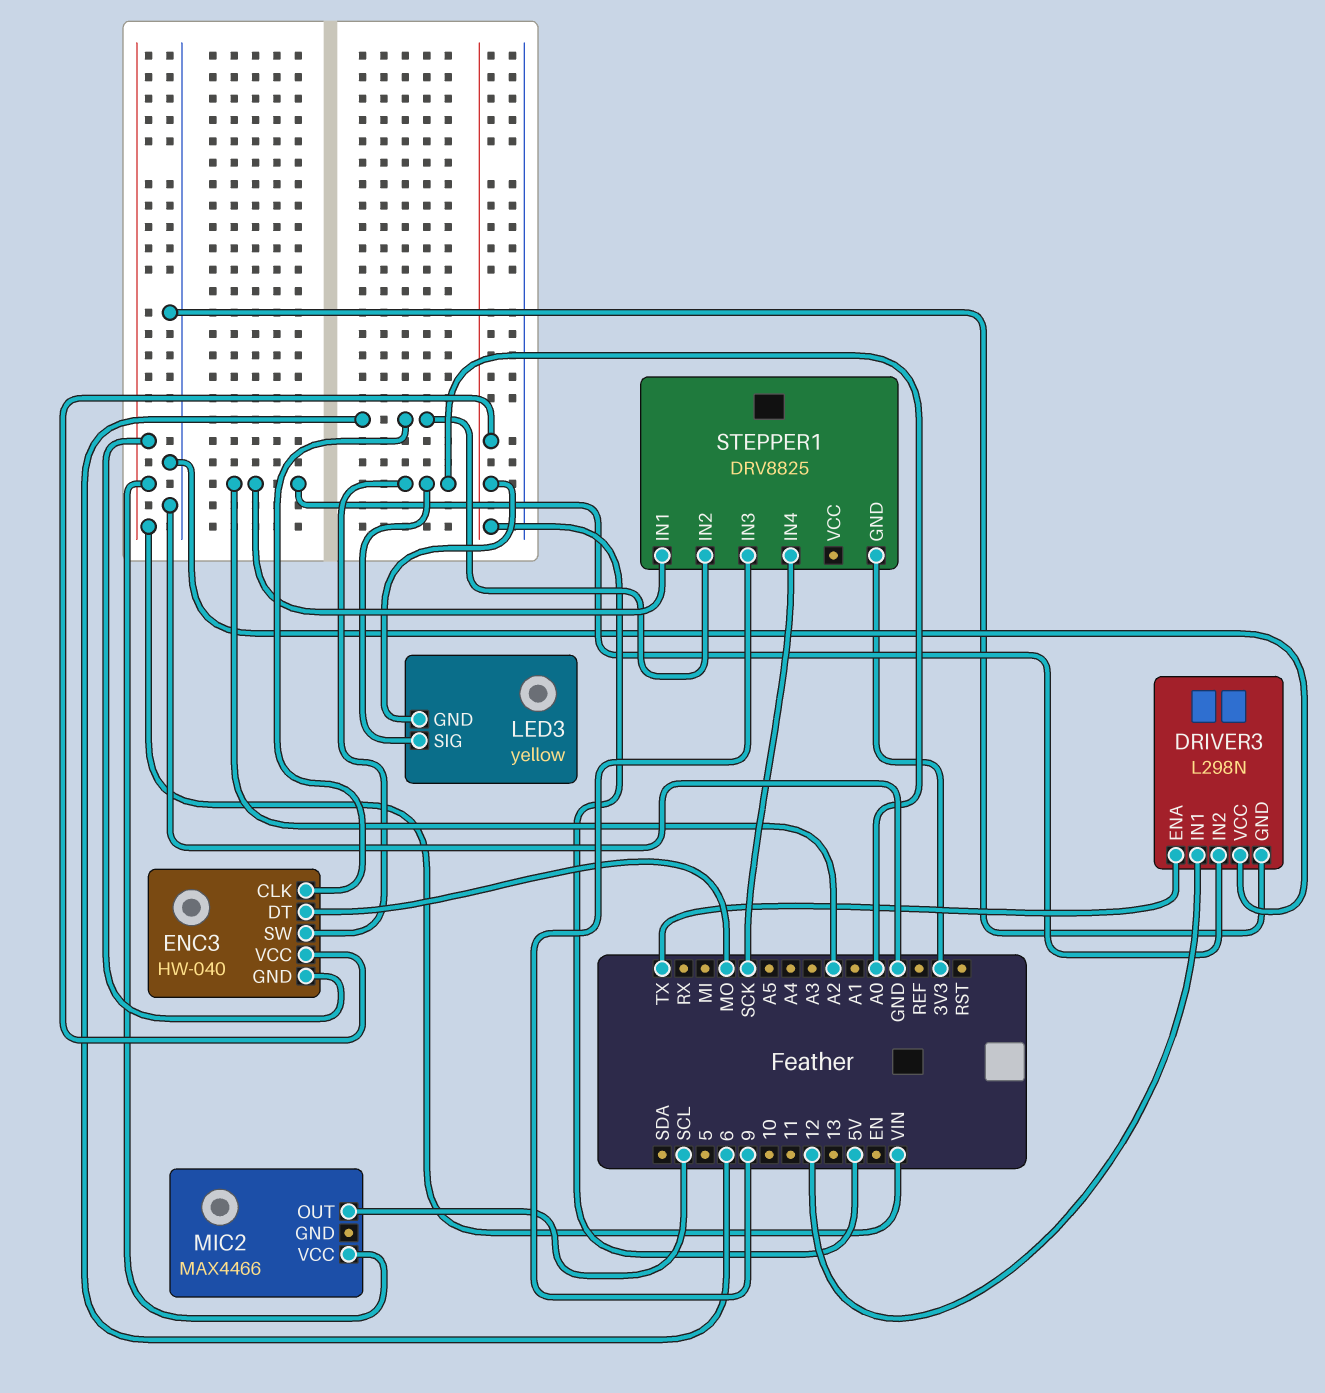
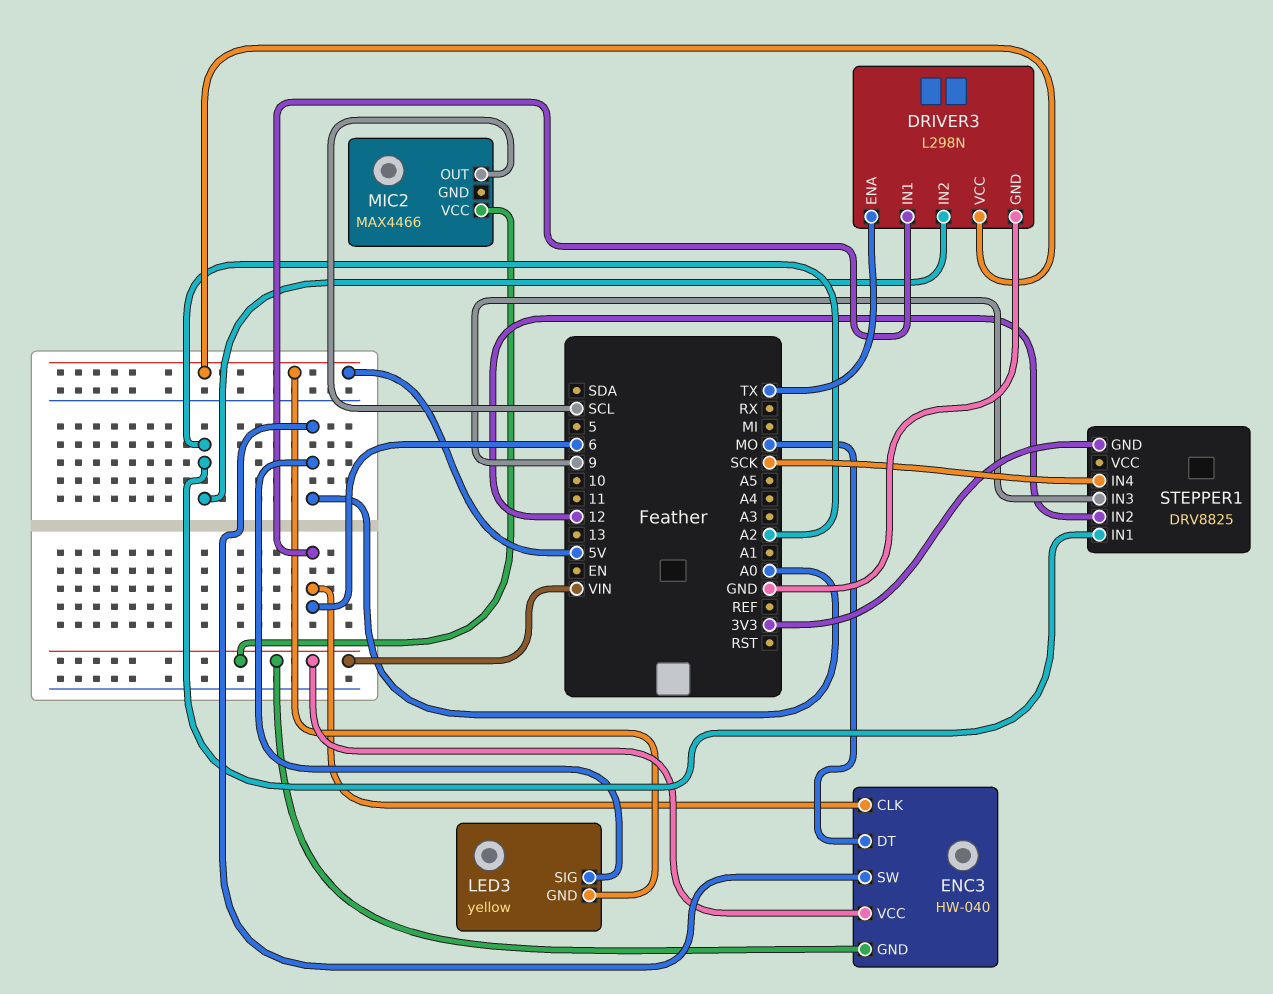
DRIVER3 pin IN1: 12 -> 6
DRIVER3 pin VCC: GND -> 5V
ENC3 pin VCC: 5V -> VIN
STEPPER1 pin IN2: 6 -> 12

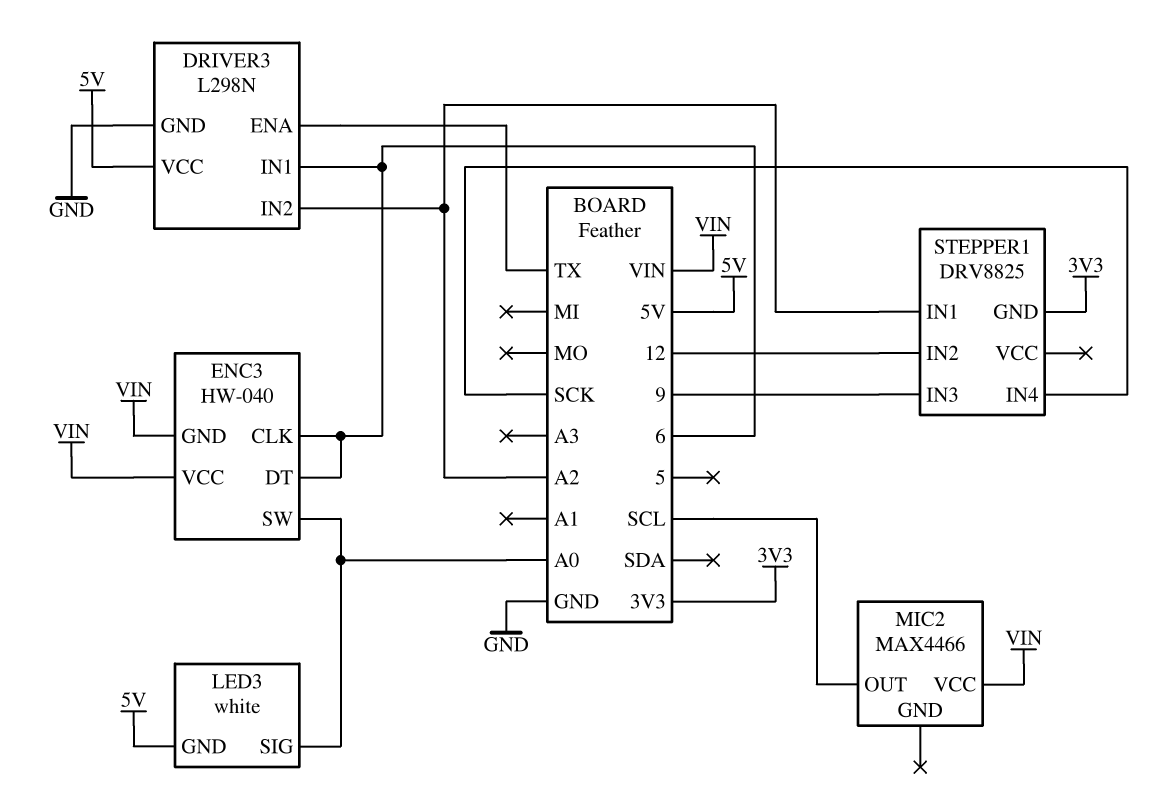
ENC3 pin DT: MO -> 6
LED3: yellow -> white

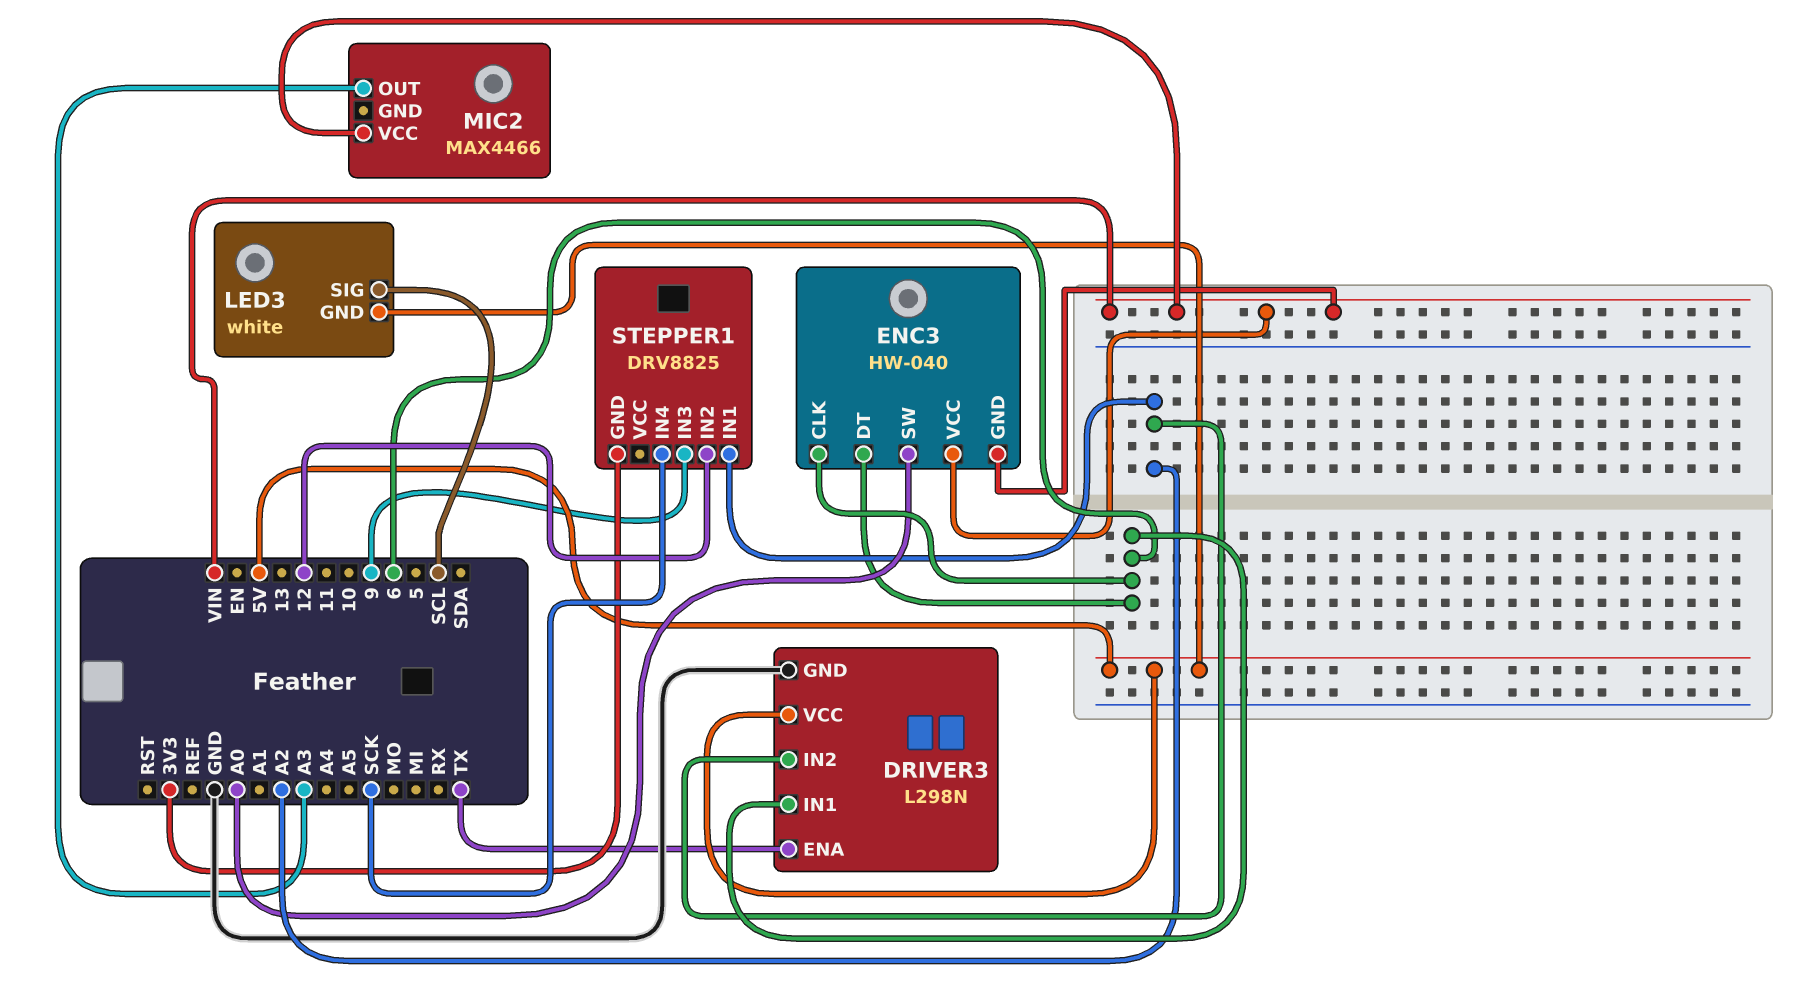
LED3 pin SIG: A0 -> SCL
MIC2 pin OUT: SCL -> A3

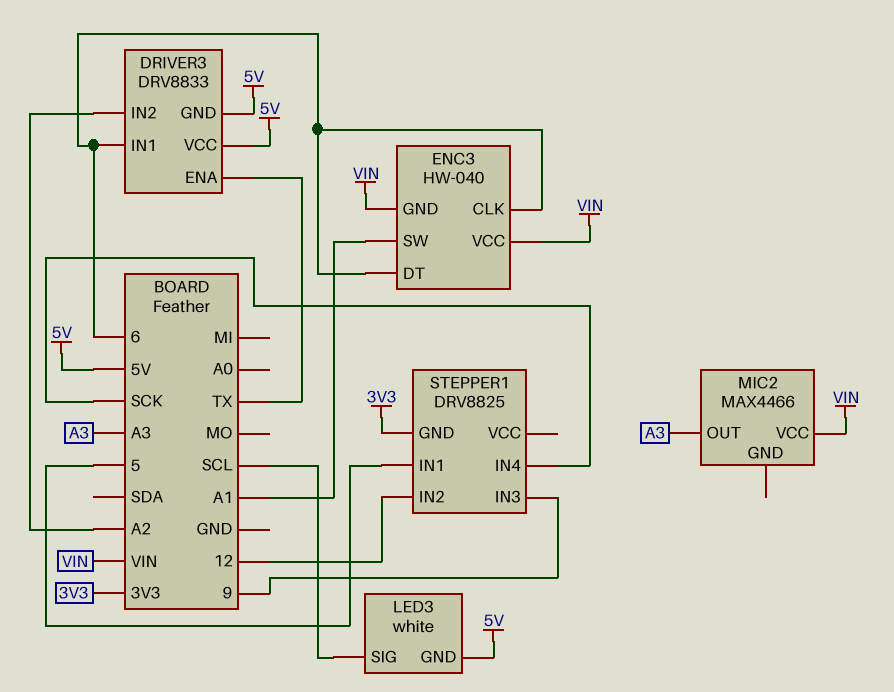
DRIVER3: L298N -> DRV8833
DRIVER3 pin GND: GND -> 5V
ENC3 pin SW: A0 -> A1
STEPPER1 pin IN1: A2 -> 5

